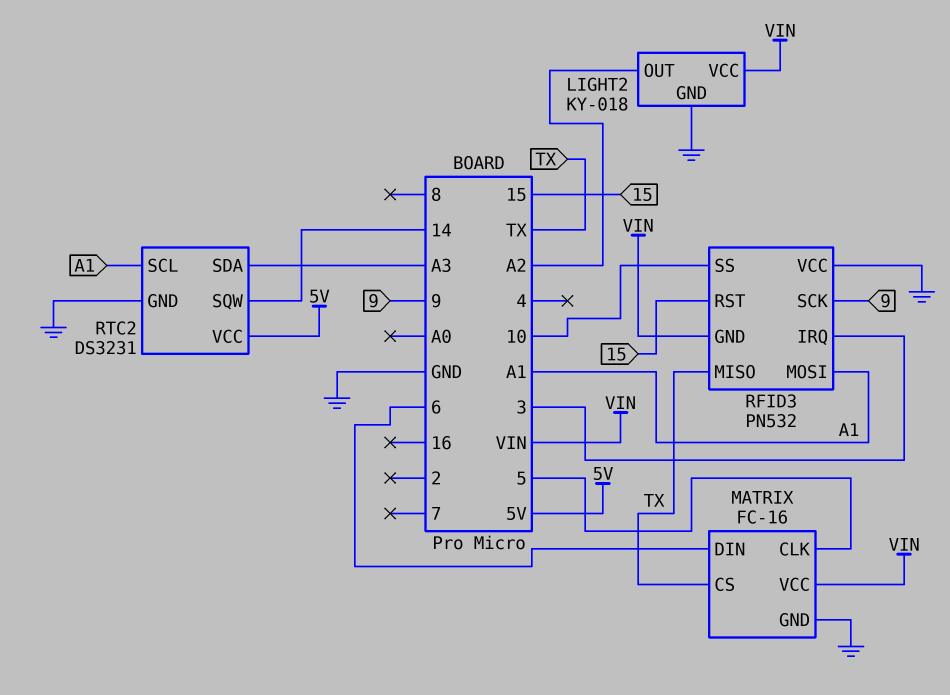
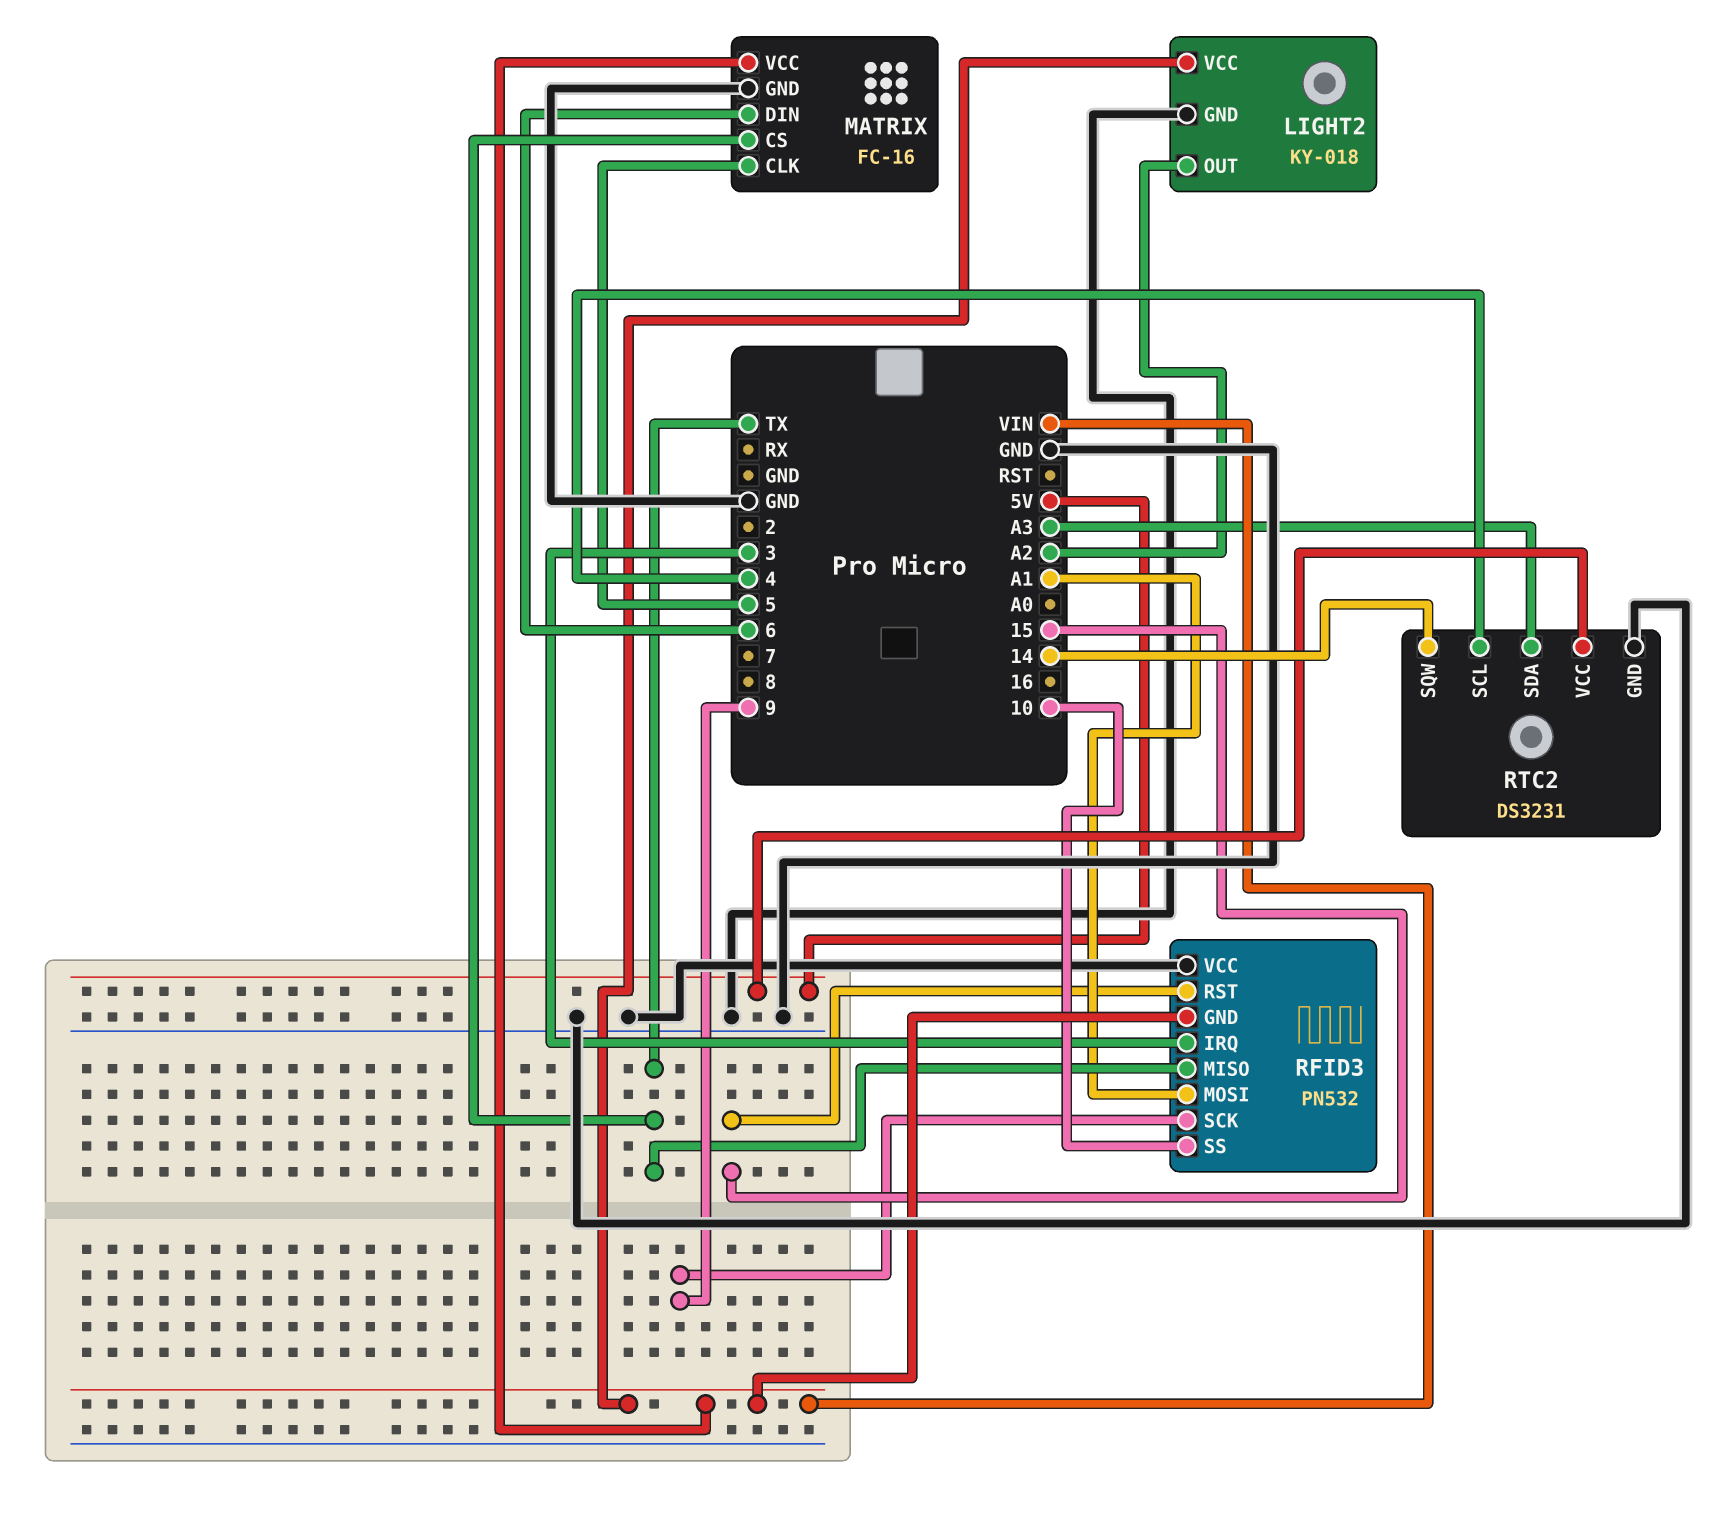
RTC2 pin SCL: A1 -> 4

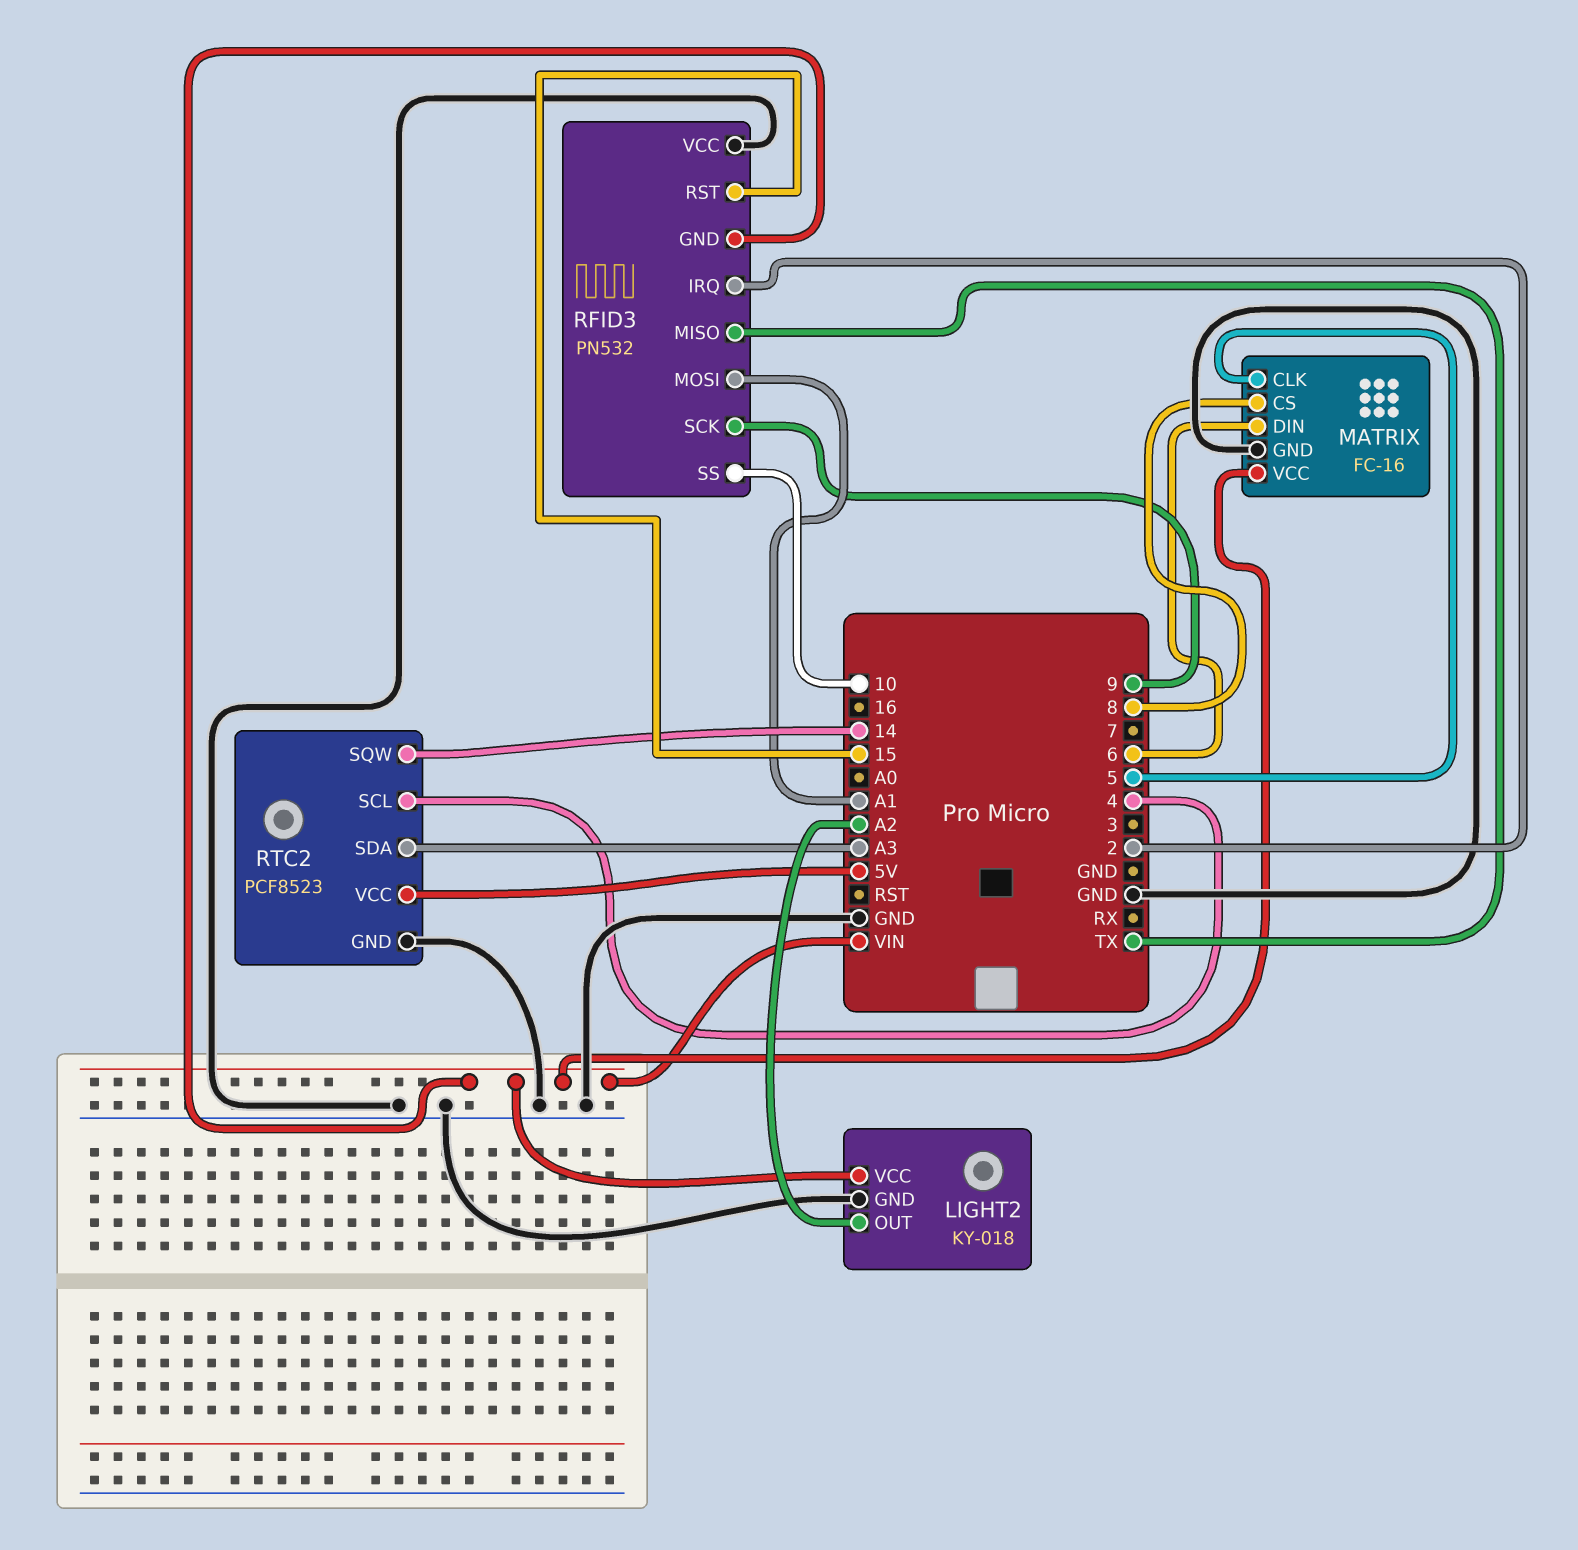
MATRIX pin CS: TX -> 8
RFID3 pin IRQ: 3 -> 2
RTC2: DS3231 -> PCF8523

